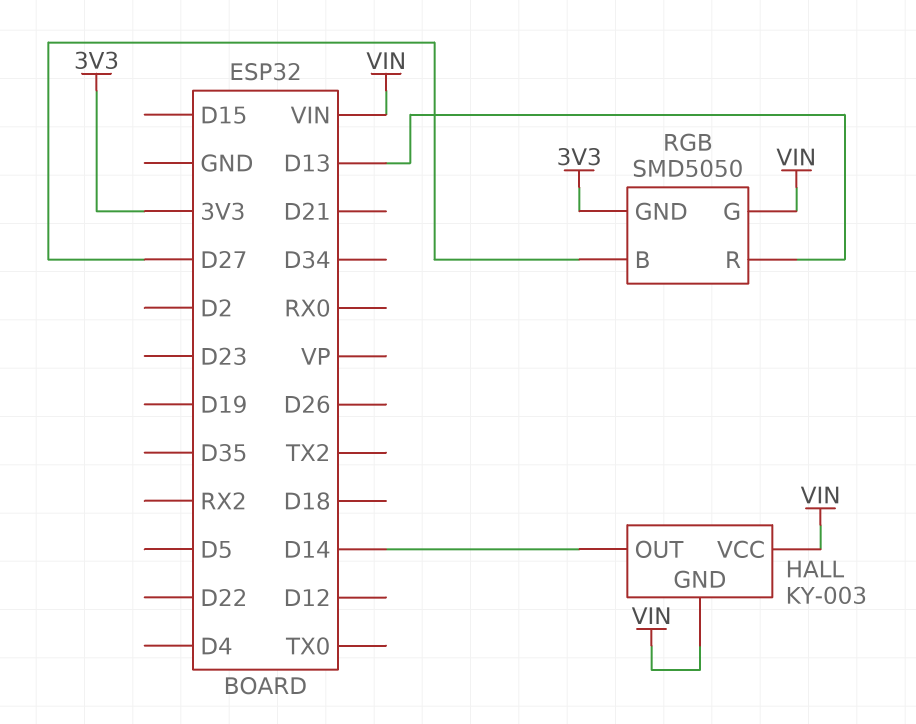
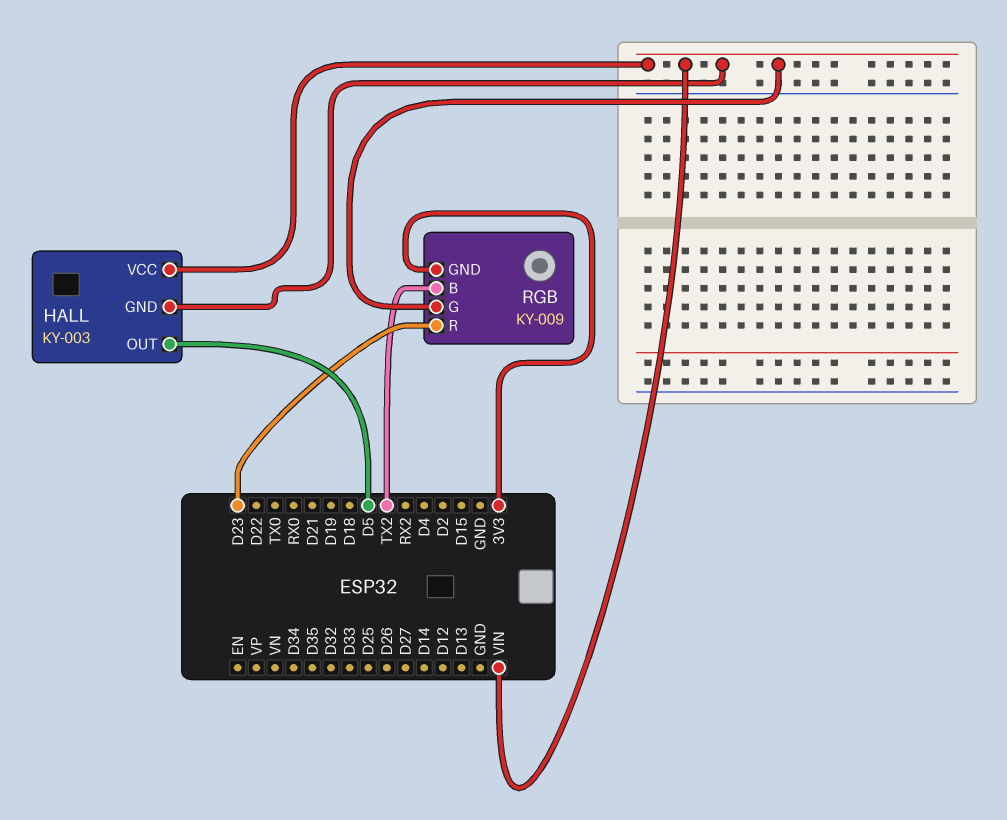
HALL pin OUT: D14 -> D5
RGB: SMD5050 -> KY-009
RGB pin B: D27 -> TX2
RGB pin R: D13 -> D23

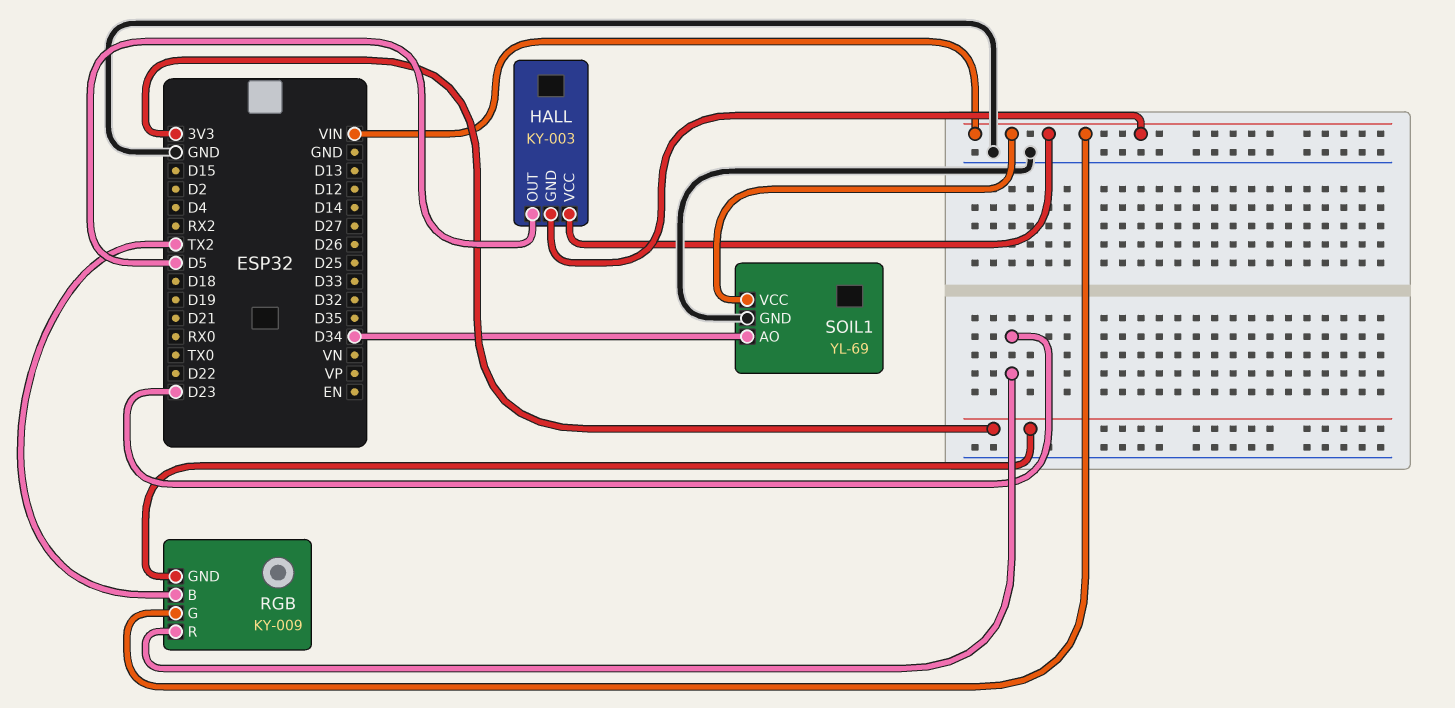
SOIL1: none -> YL-69
SOIL1 pin AO: none -> D34
SOIL1 pin GND: none -> GND
SOIL1 pin VCC: none -> VIN

